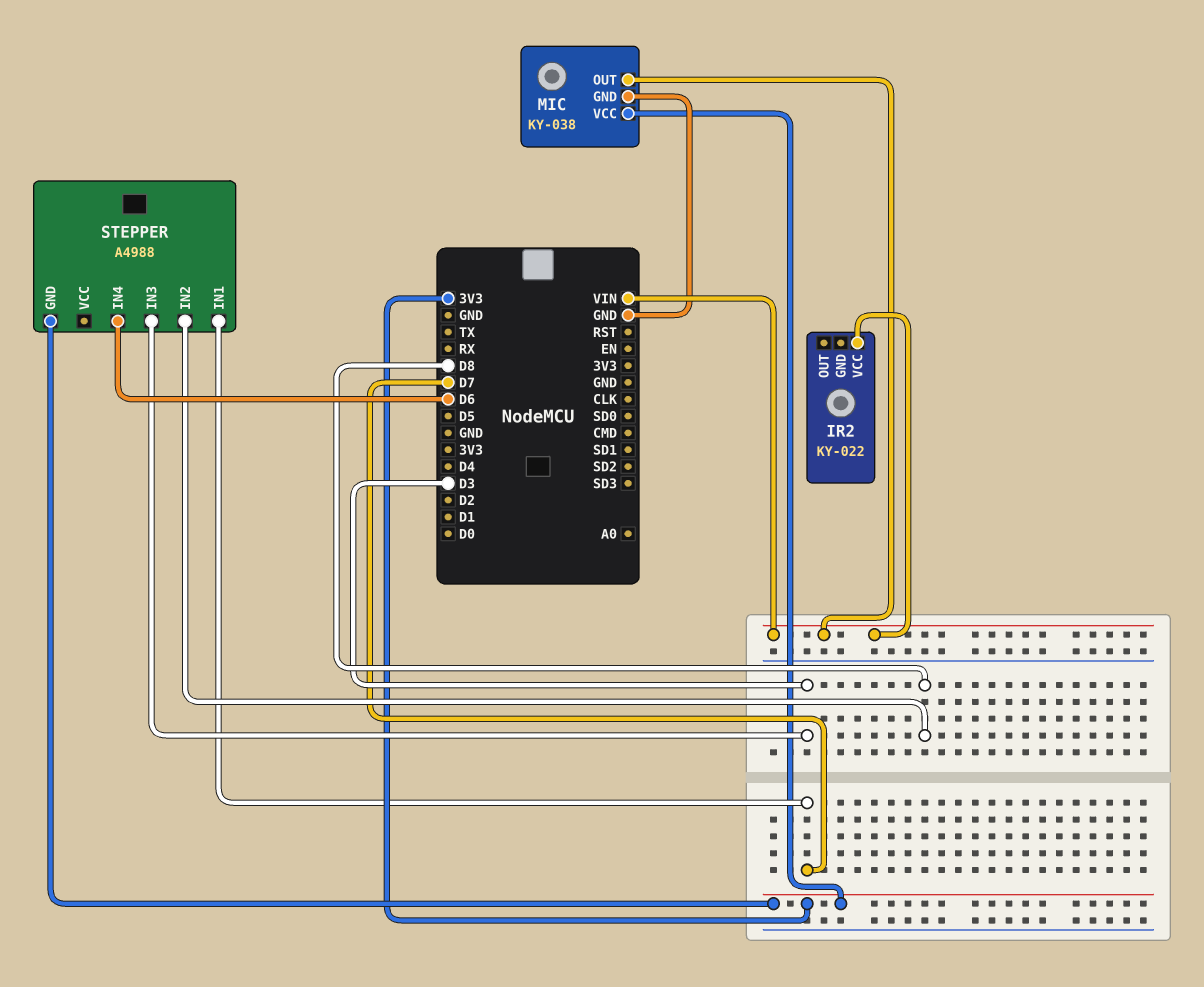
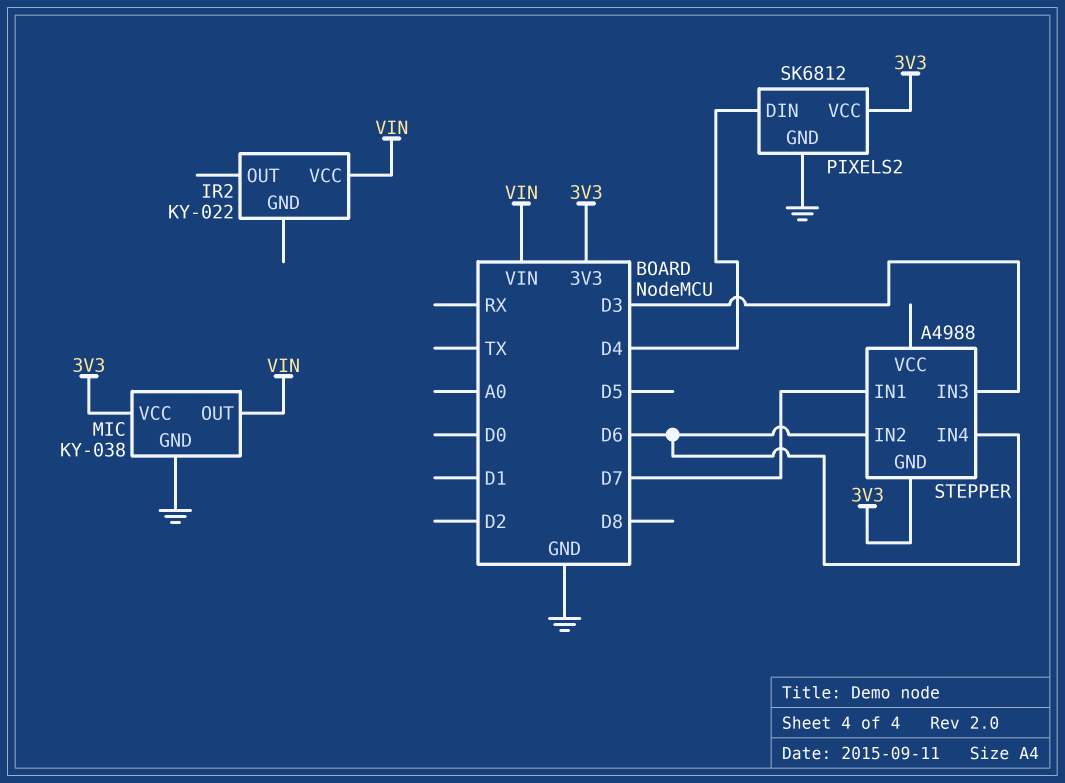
PIXELS2: none -> SK6812
PIXELS2 pin DIN: none -> D4
PIXELS2 pin GND: none -> GND
PIXELS2 pin VCC: none -> 3V3
STEPPER pin IN2: D8 -> D6

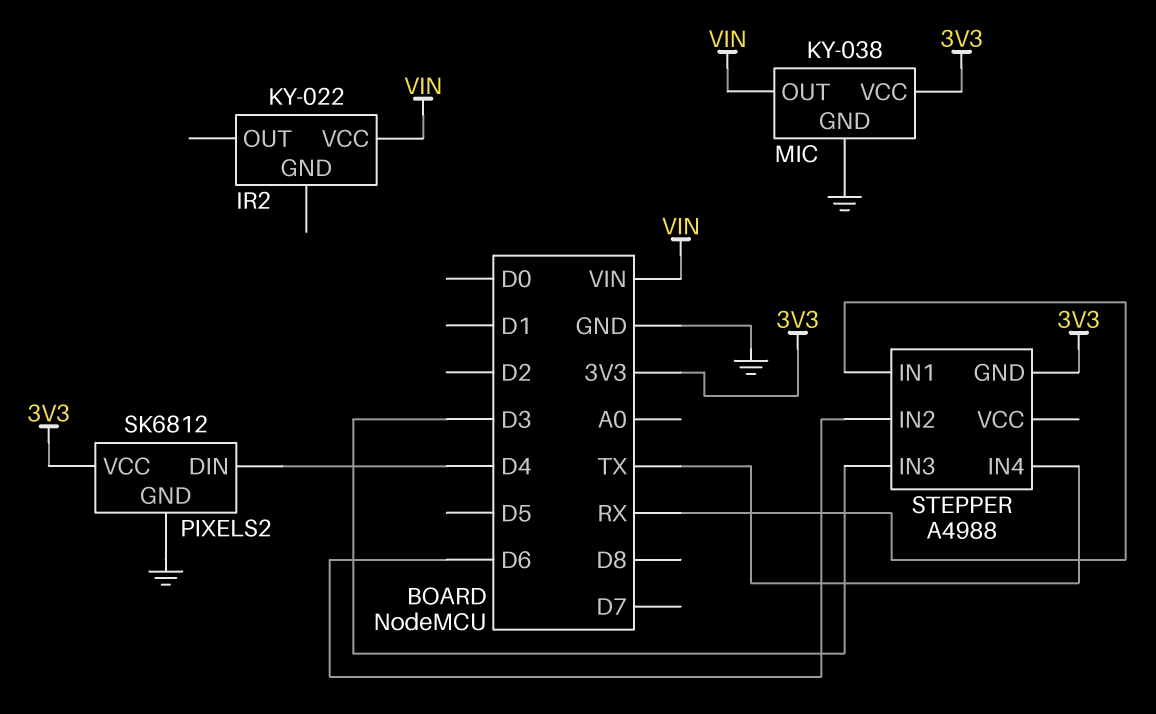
STEPPER pin IN1: D7 -> RX
STEPPER pin IN4: D6 -> TX

